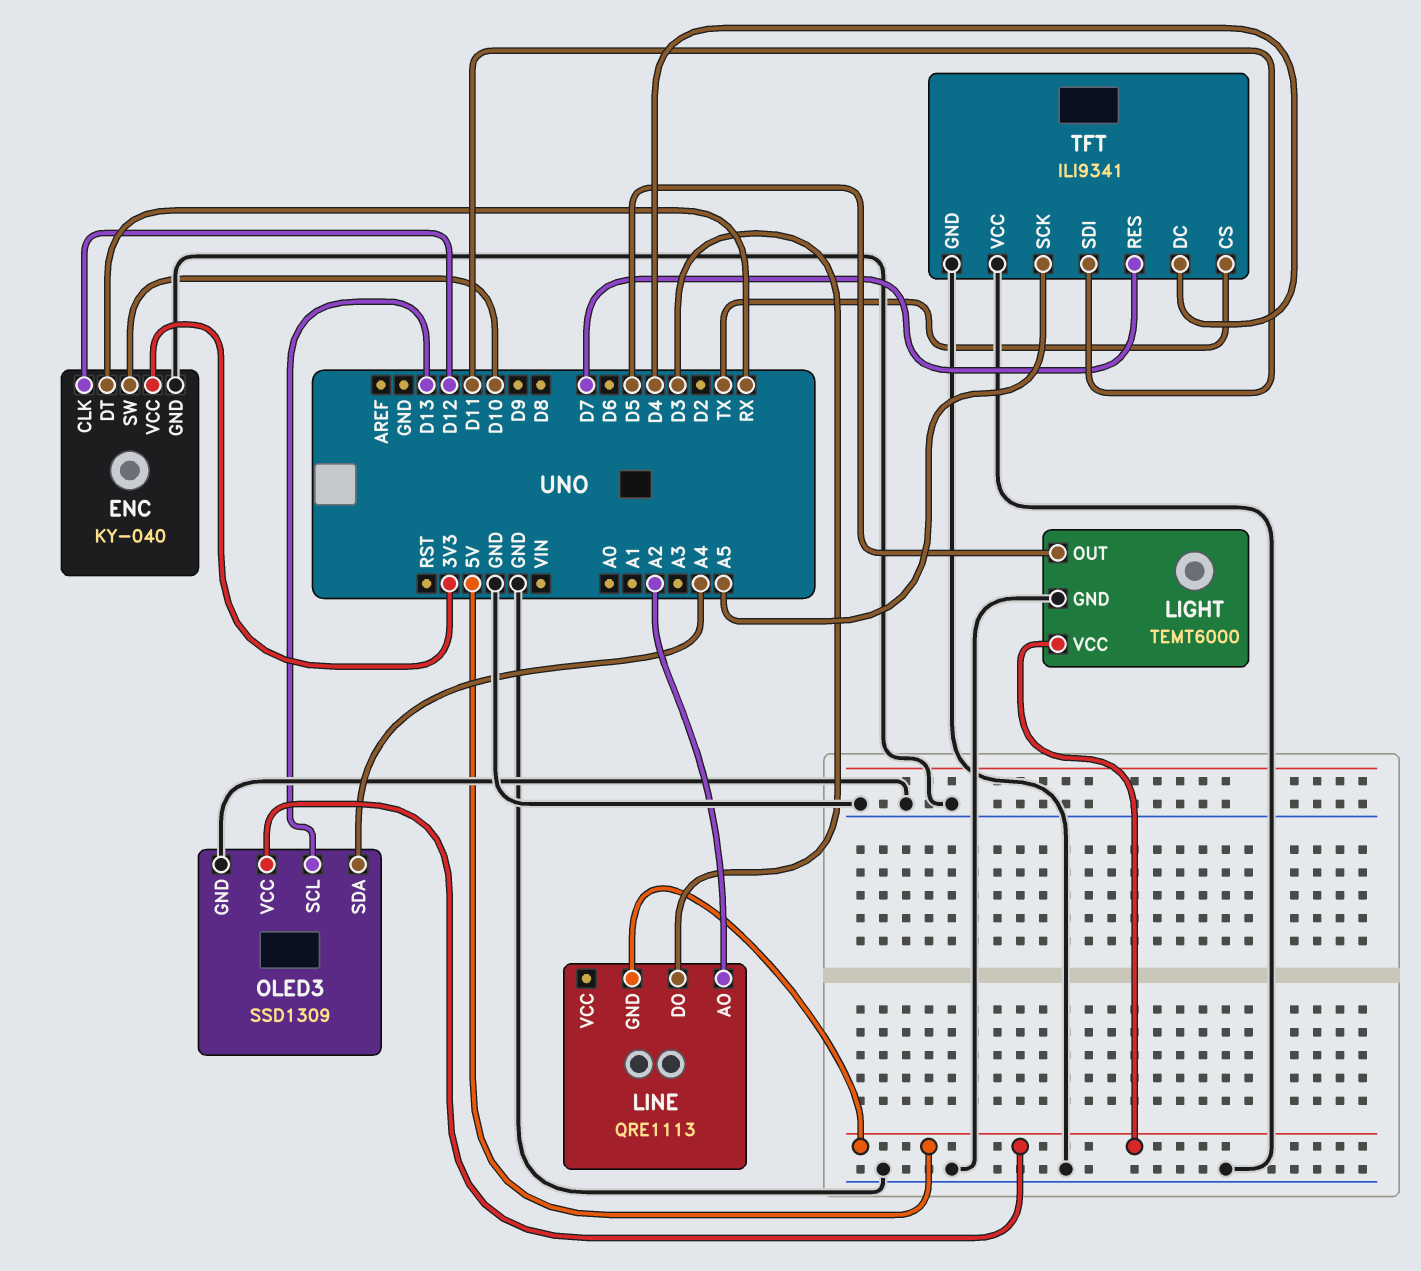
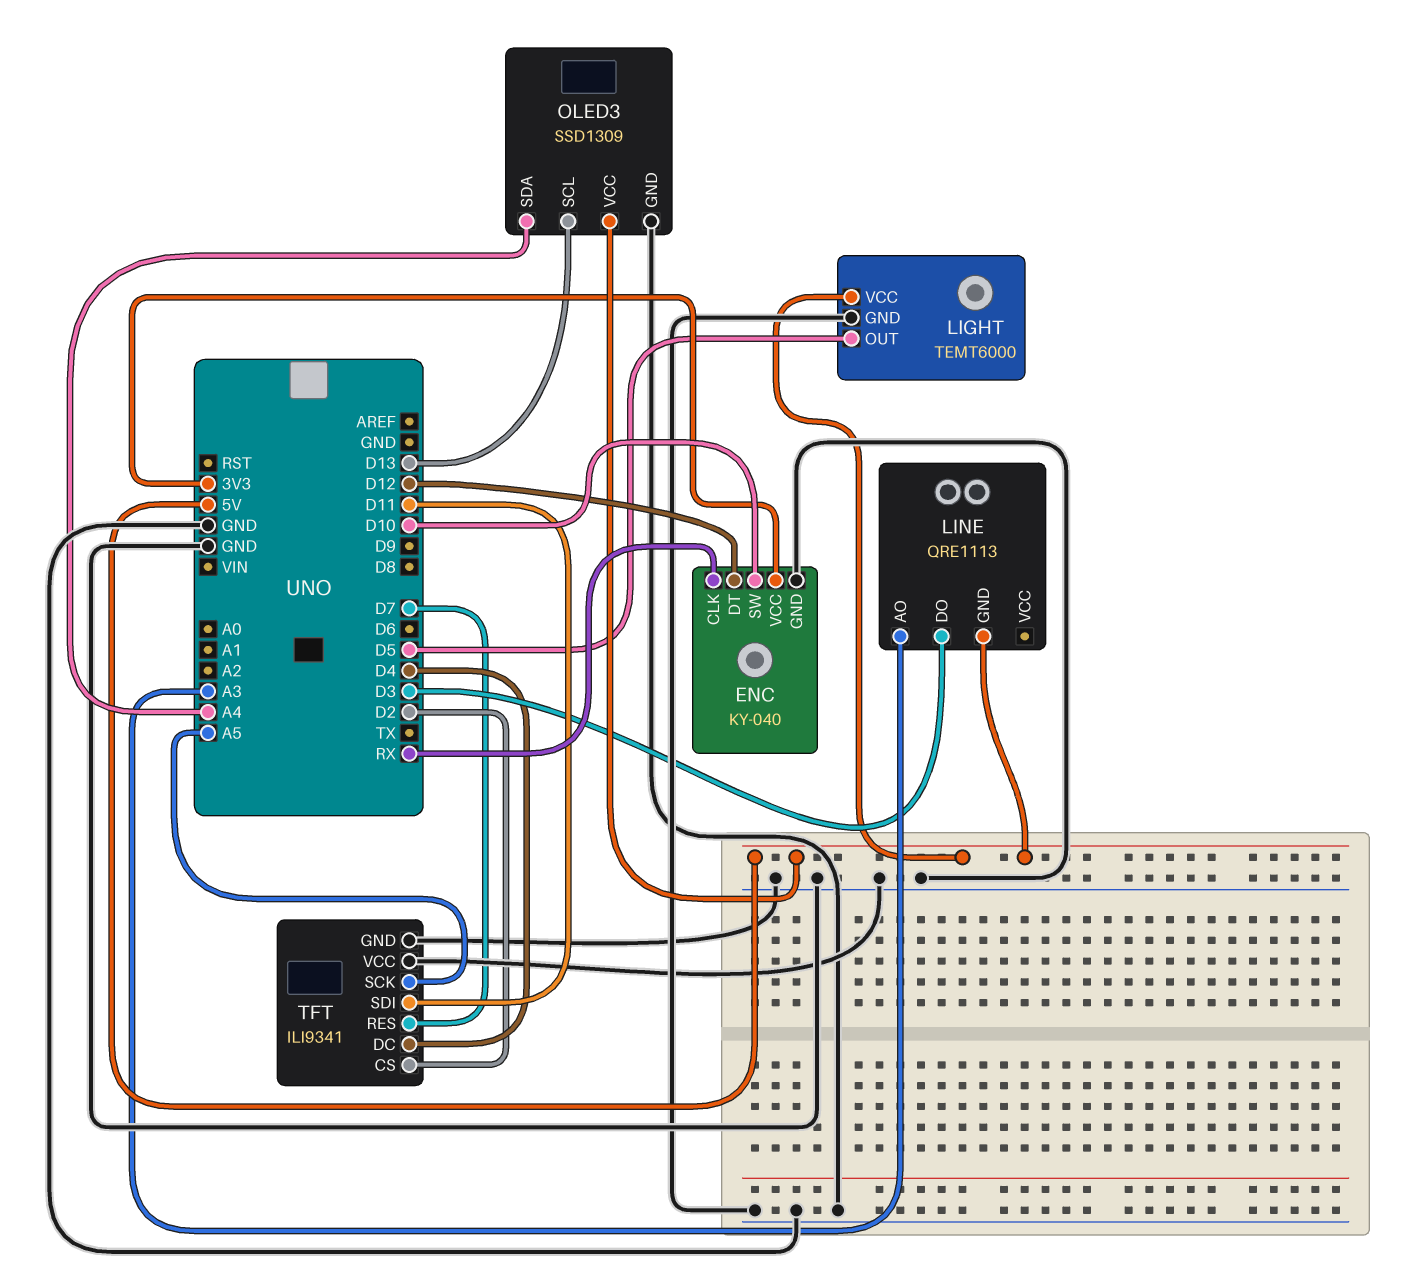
ENC pin CLK: D12 -> RX
ENC pin DT: RX -> D12
LINE pin AO: A2 -> A3
TFT pin CS: TX -> D2

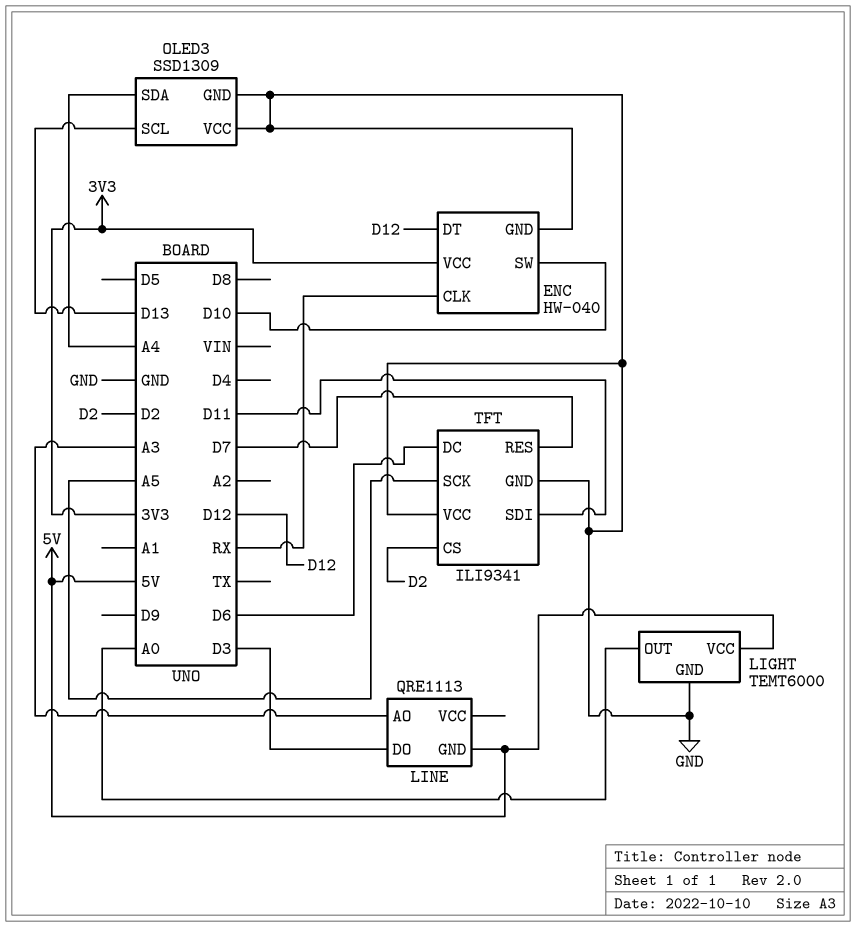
ENC: KY-040 -> HW-040
LIGHT pin OUT: D5 -> A0
OLED3 pin VCC: 5V -> GND
TFT pin DC: D4 -> D6

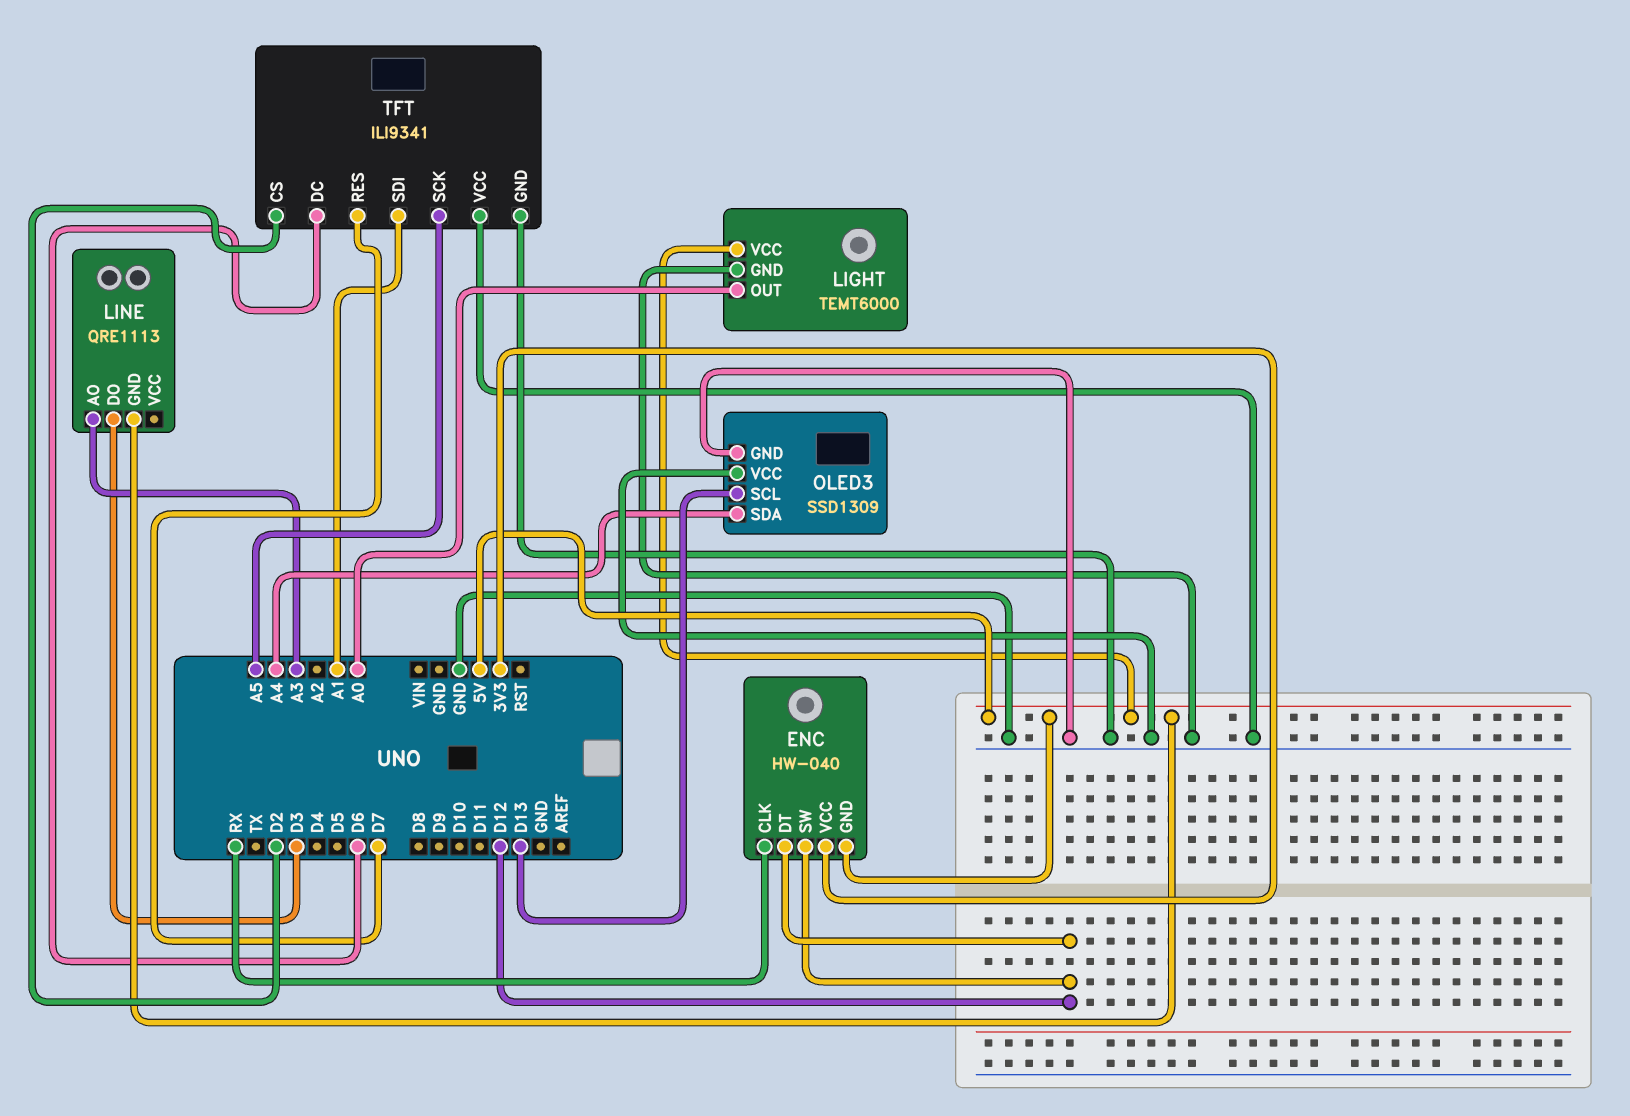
ENC pin GND: GND -> 5V
ENC pin SW: D10 -> D12
TFT pin SDI: D11 -> A1

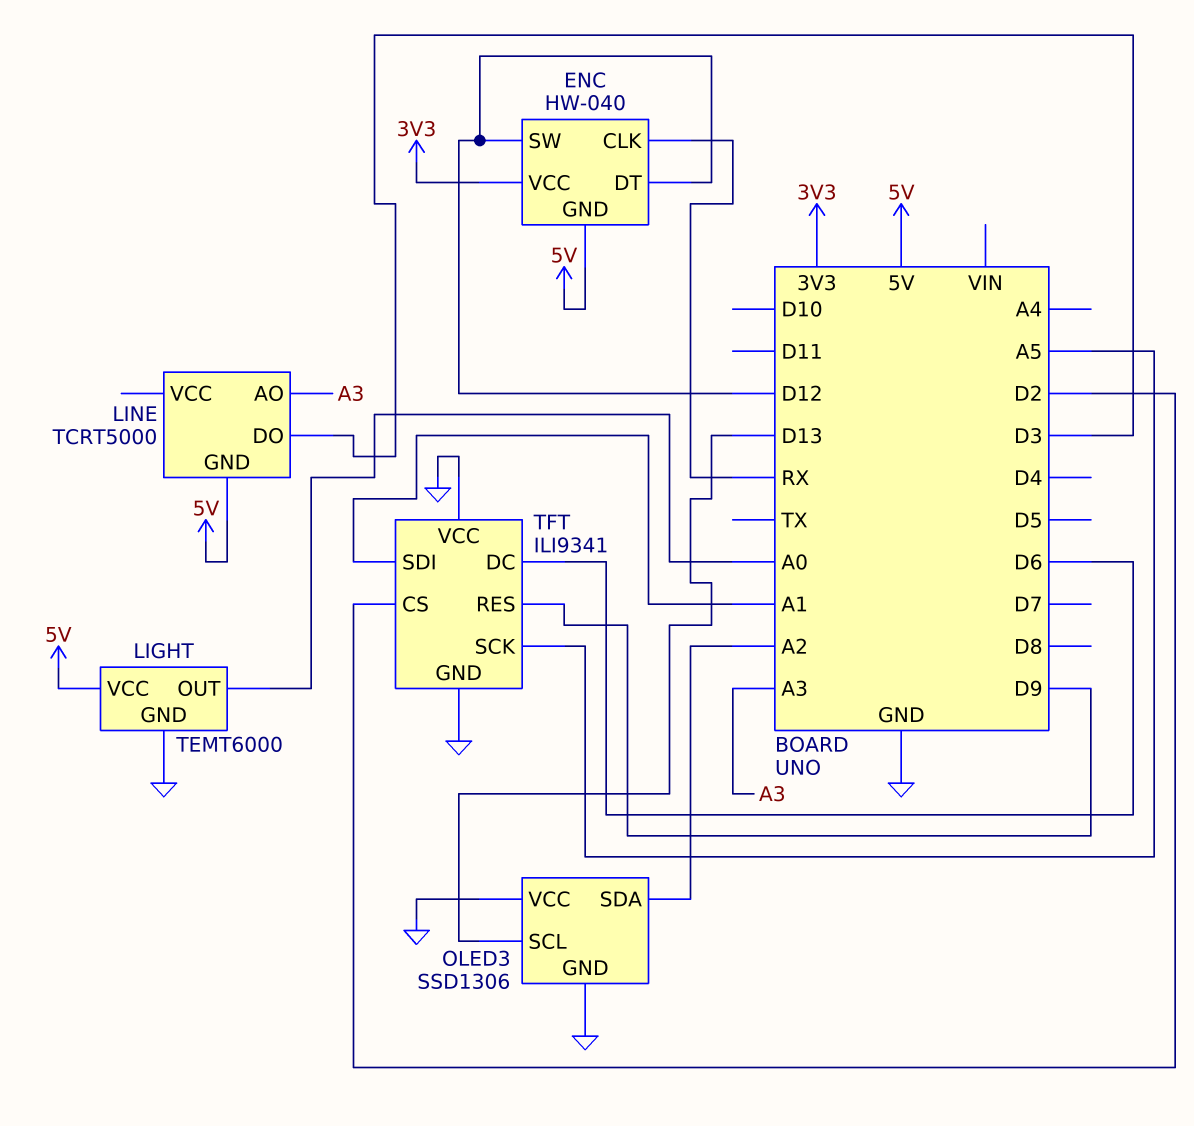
LINE: QRE1113 -> TCRT5000
OLED3: SSD1309 -> SSD1306
OLED3 pin SDA: A4 -> A2
TFT pin RES: D7 -> D9

